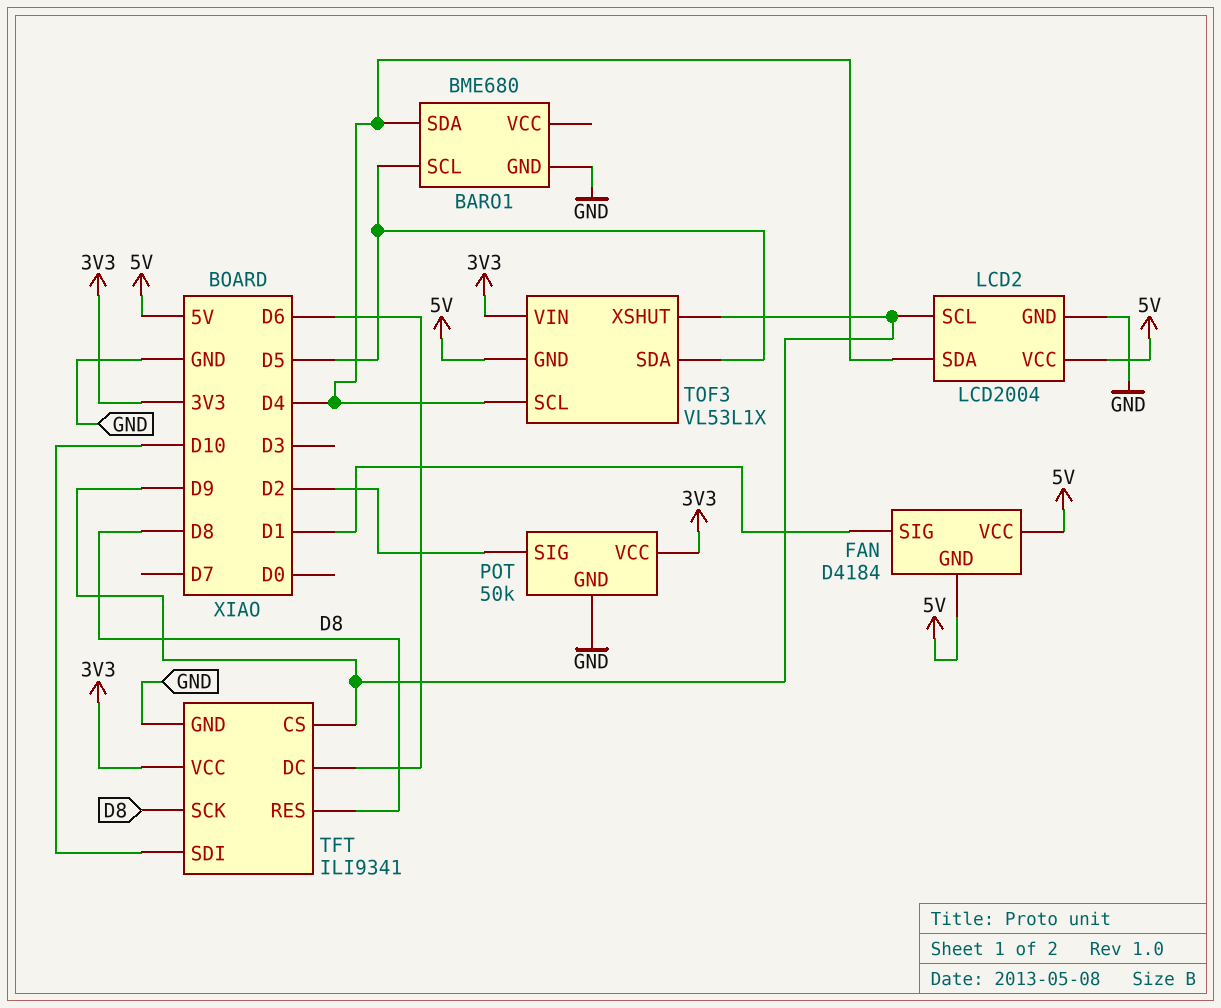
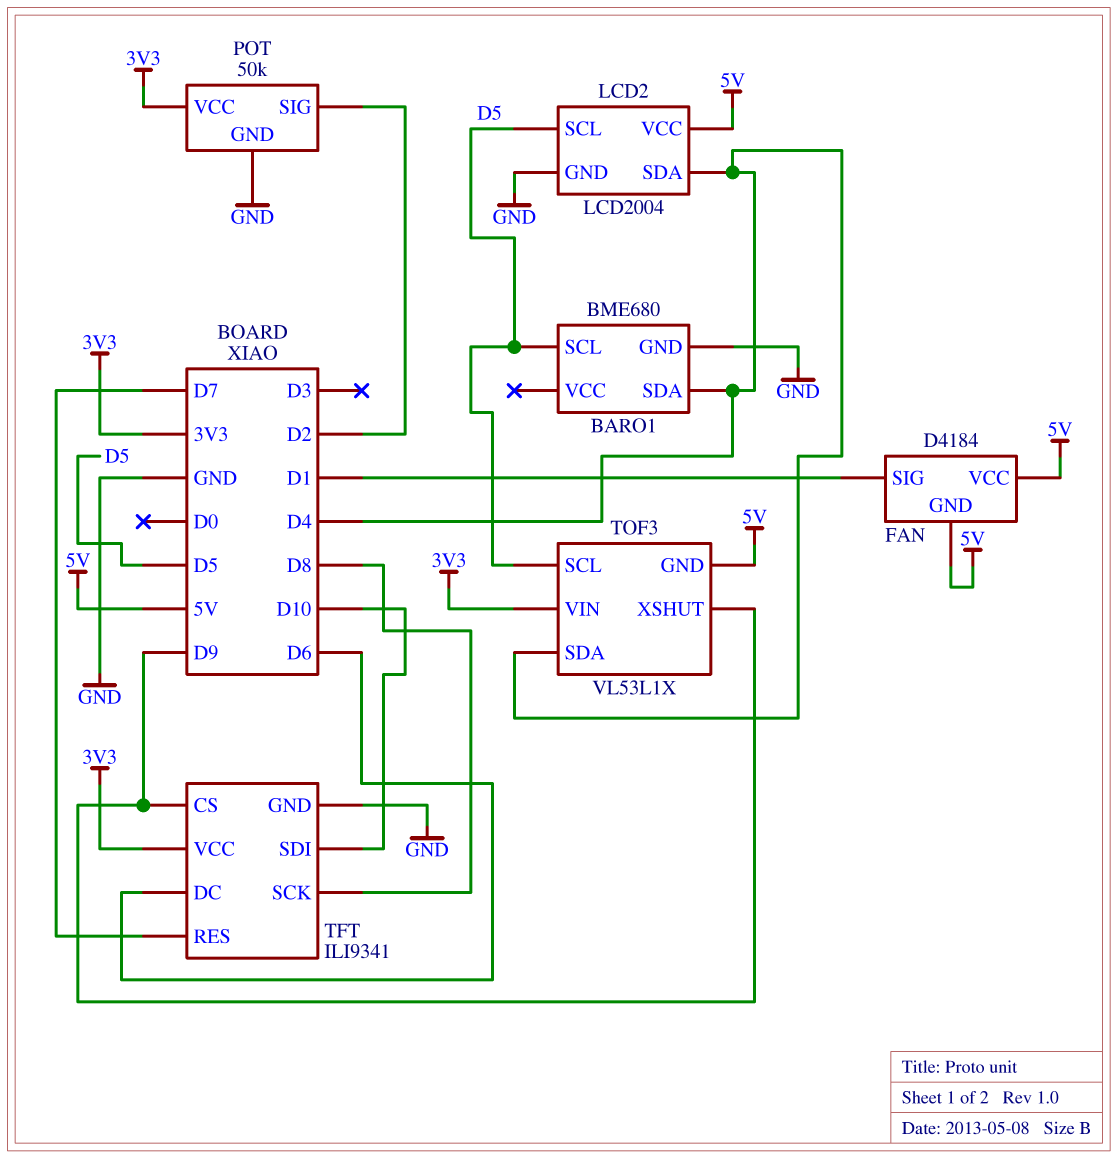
LCD2 pin SCL: D9 -> D5
TFT pin RES: D8 -> D7
TOF3 pin SCL: D4 -> D5
TOF3 pin SDA: D5 -> D4

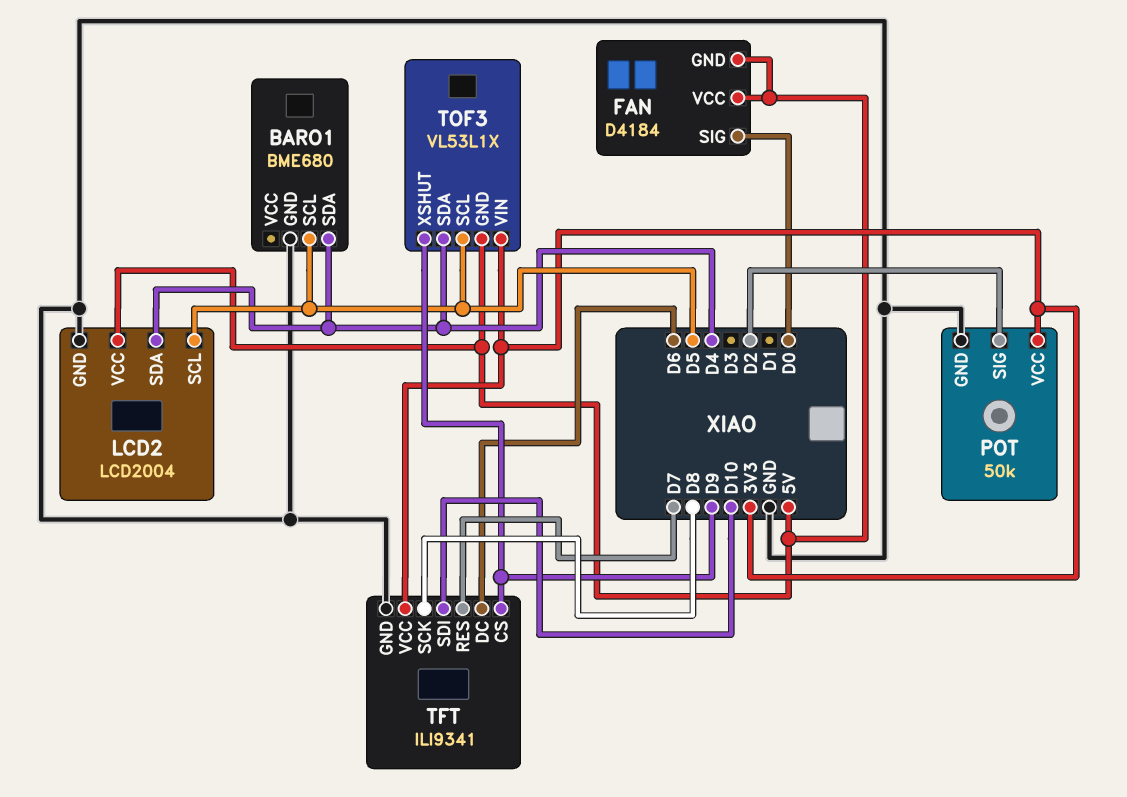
FAN pin SIG: D1 -> D0

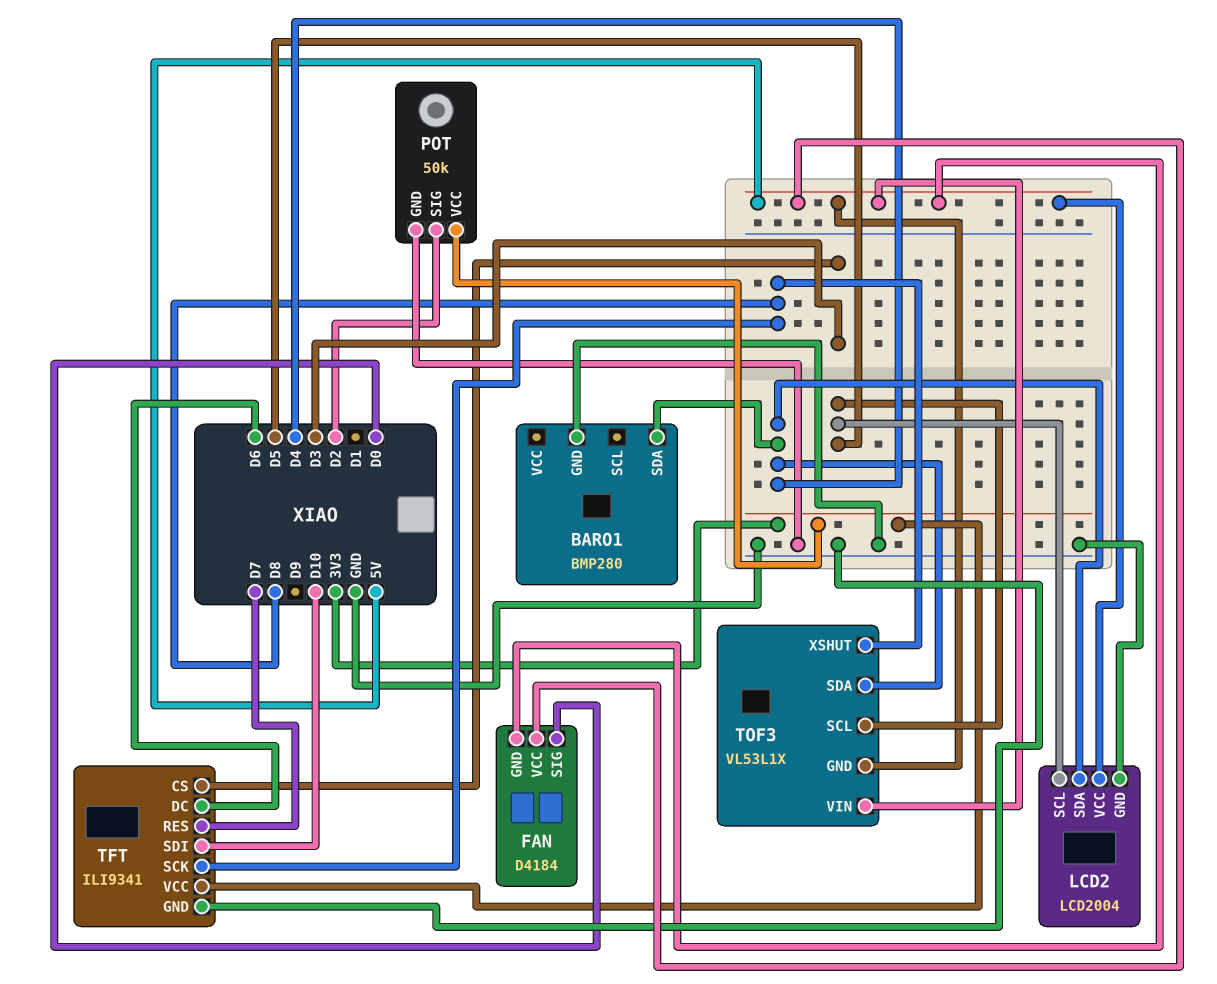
BARO1: BME680 -> BMP280
BARO1 pin SCL: D5 -> none
TFT pin CS: D9 -> D3
TOF3 pin VIN: 3V3 -> 5V
TOF3 pin XSHUT: D9 -> D8

